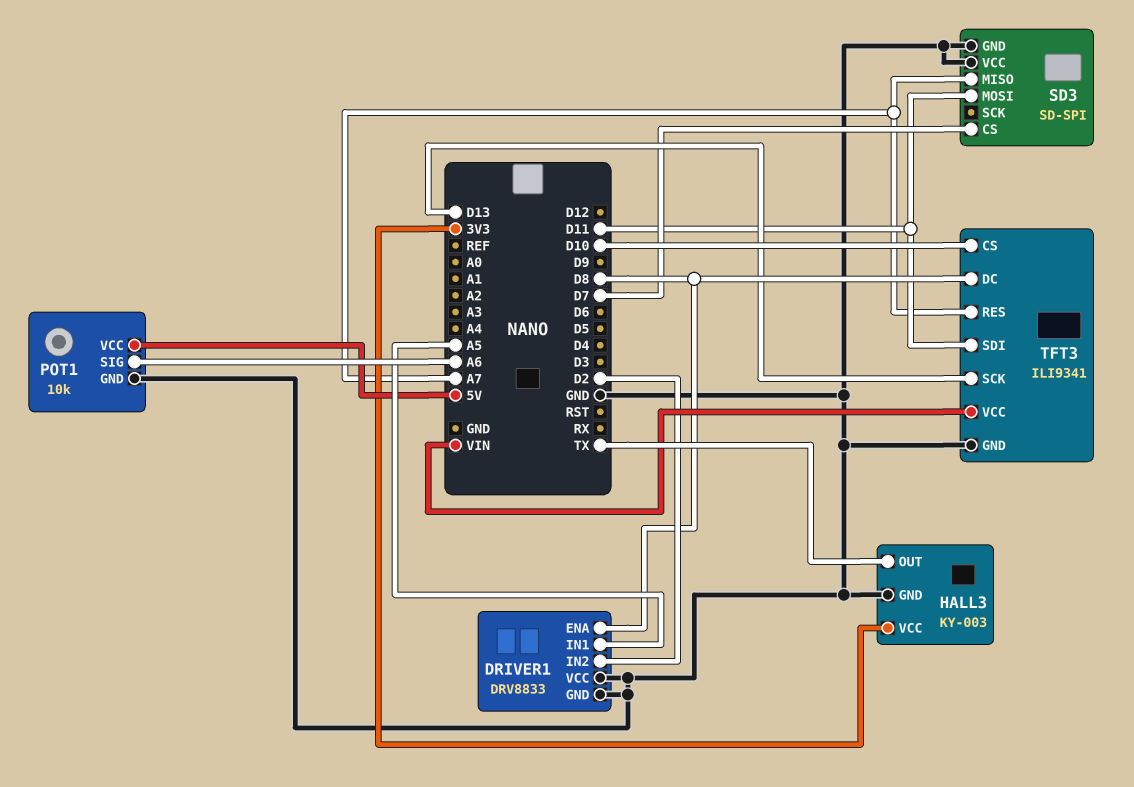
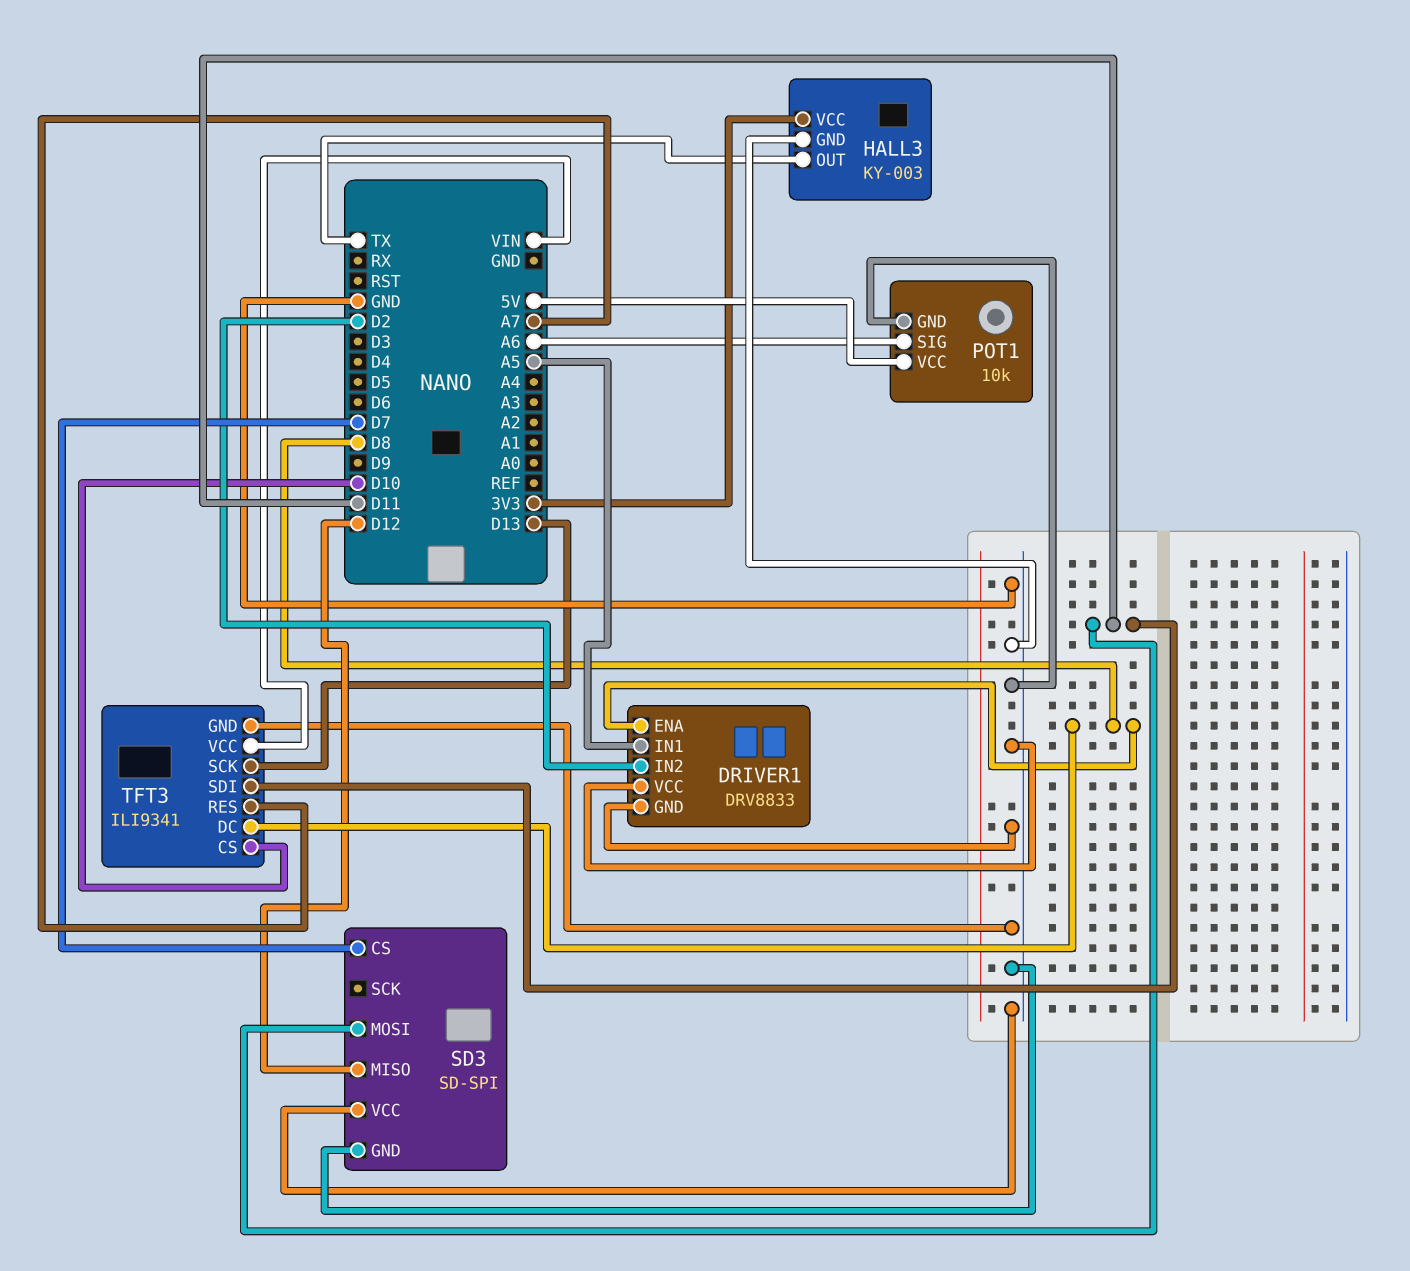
SD3 pin MISO: A7 -> D12

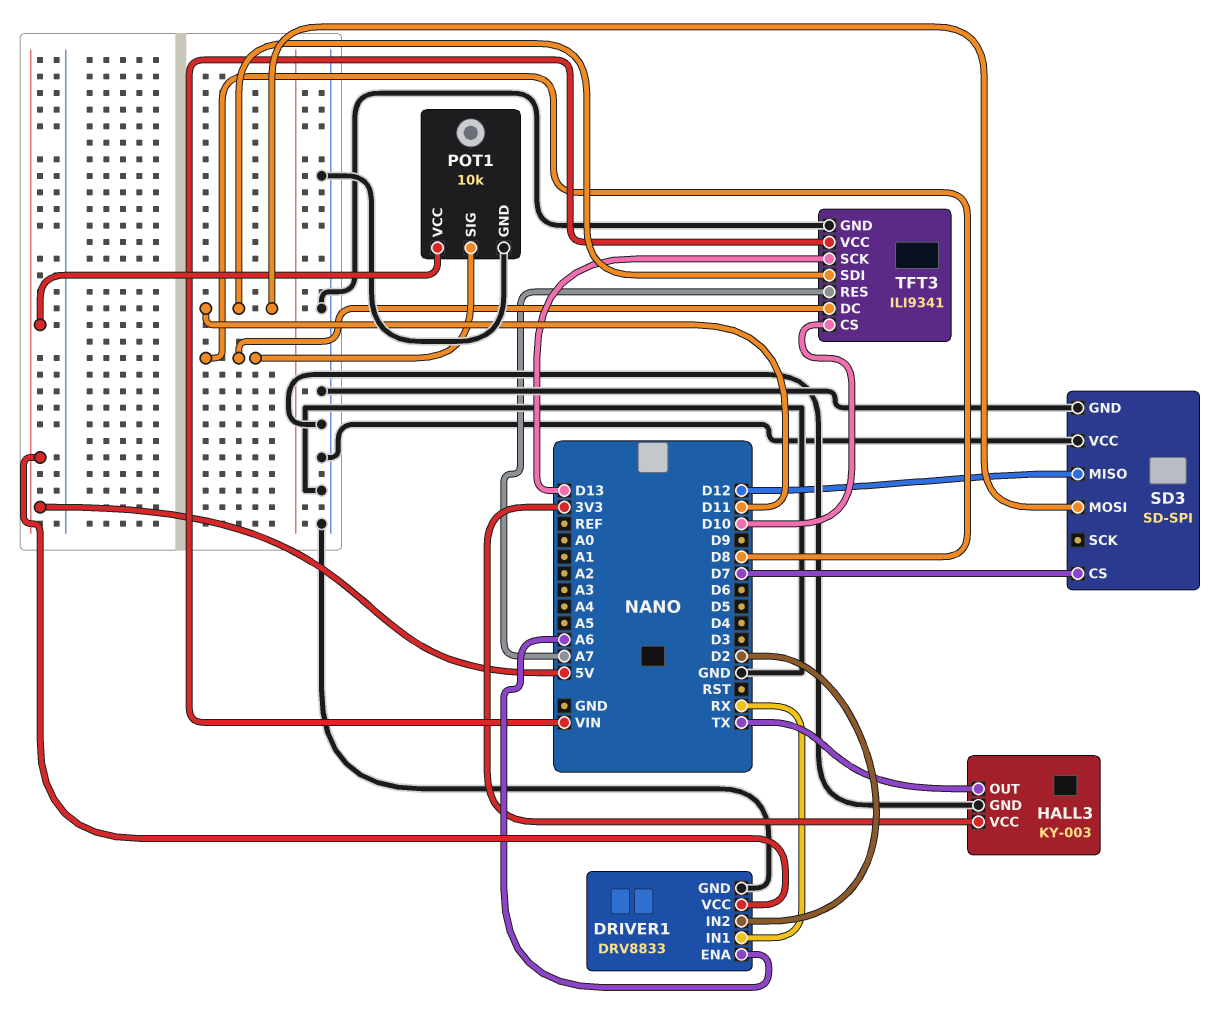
DRIVER1 pin ENA: D8 -> A6
DRIVER1 pin IN1: A5 -> RX
DRIVER1 pin VCC: GND -> 5V
POT1 pin SIG: A6 -> D8

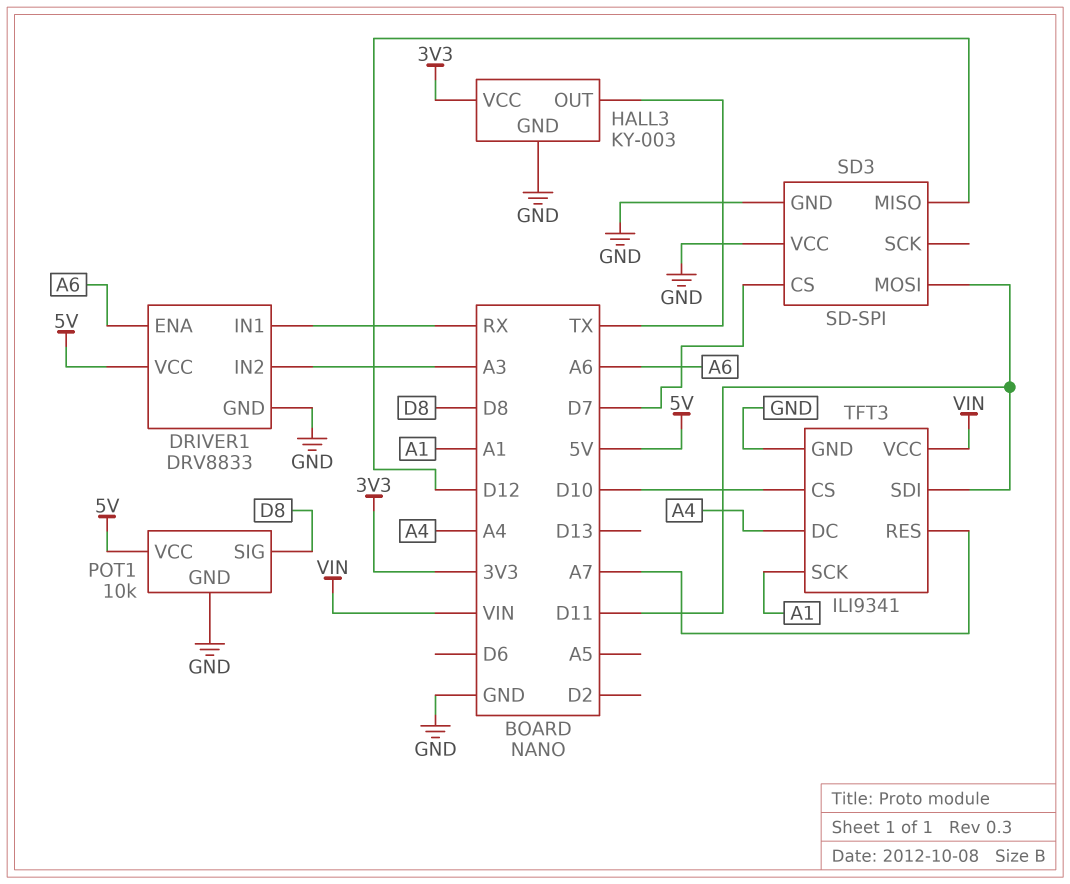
DRIVER1 pin IN2: D2 -> A3
TFT3 pin DC: D8 -> A4
TFT3 pin SCK: D13 -> A1

